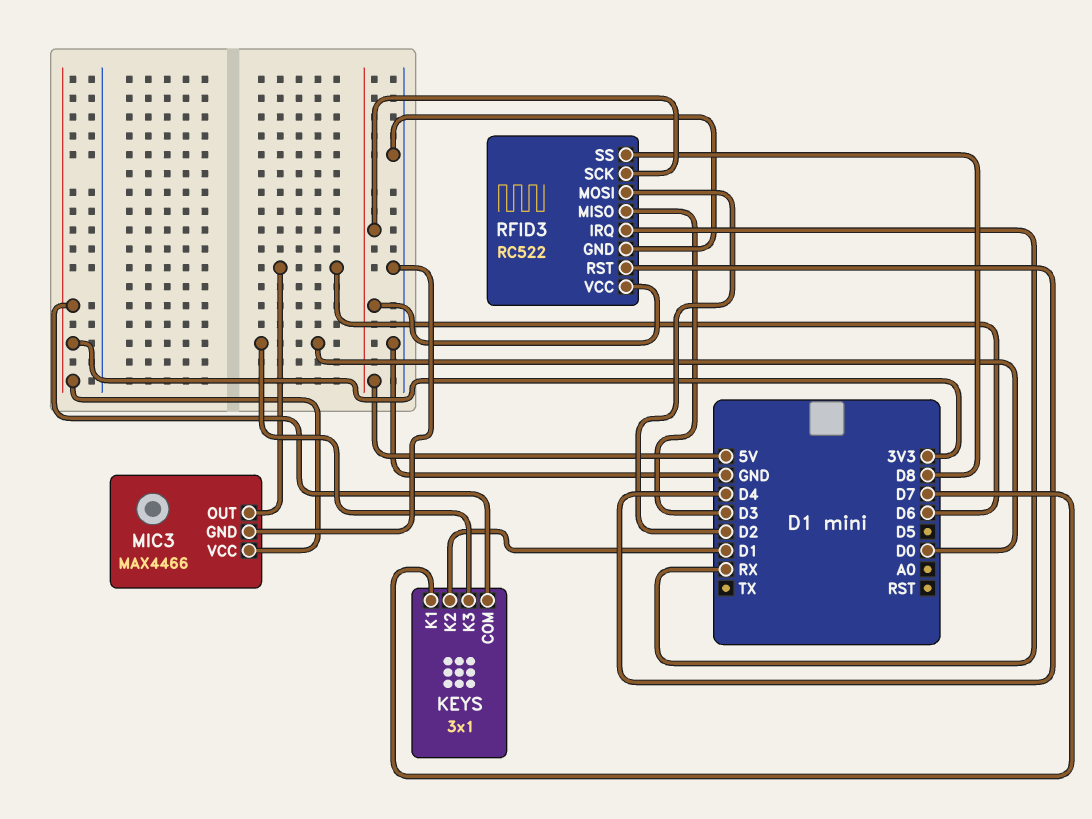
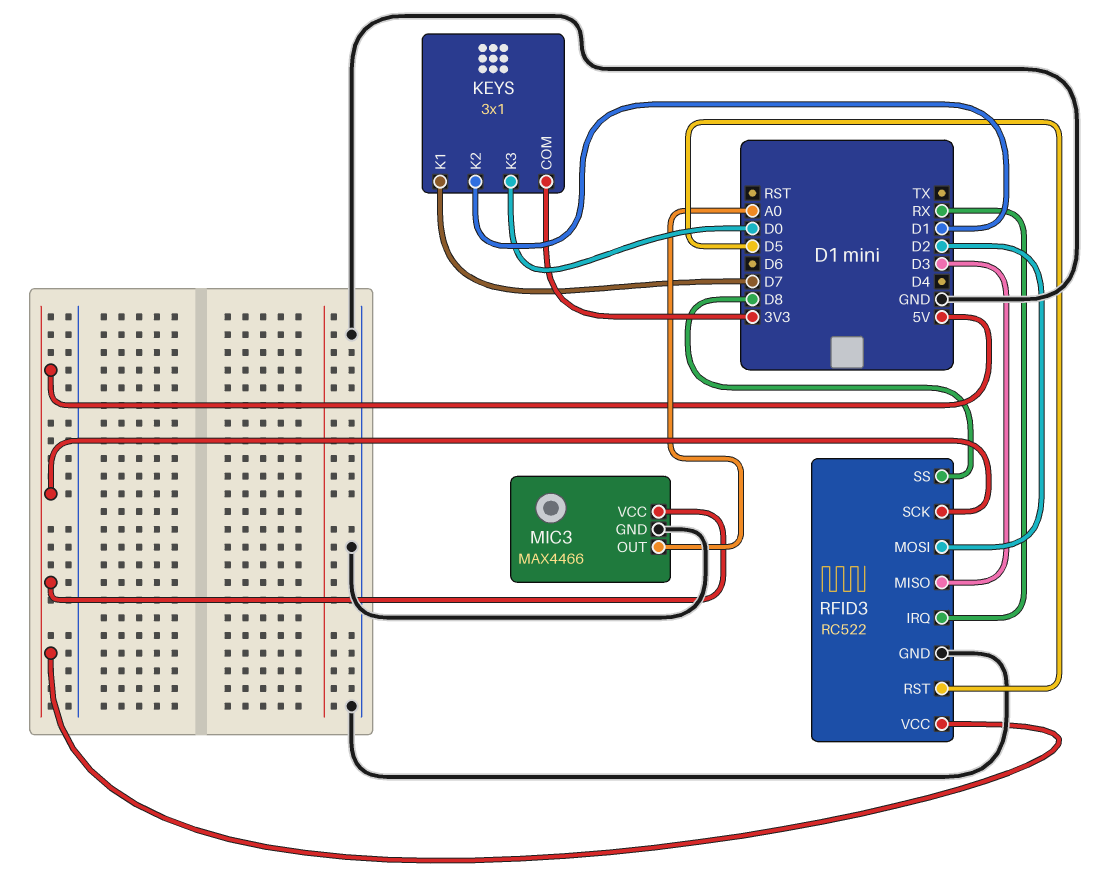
MIC3 pin OUT: D6 -> A0
MIC3 pin VCC: 3V3 -> 5V
RFID3 pin RST: D4 -> D5

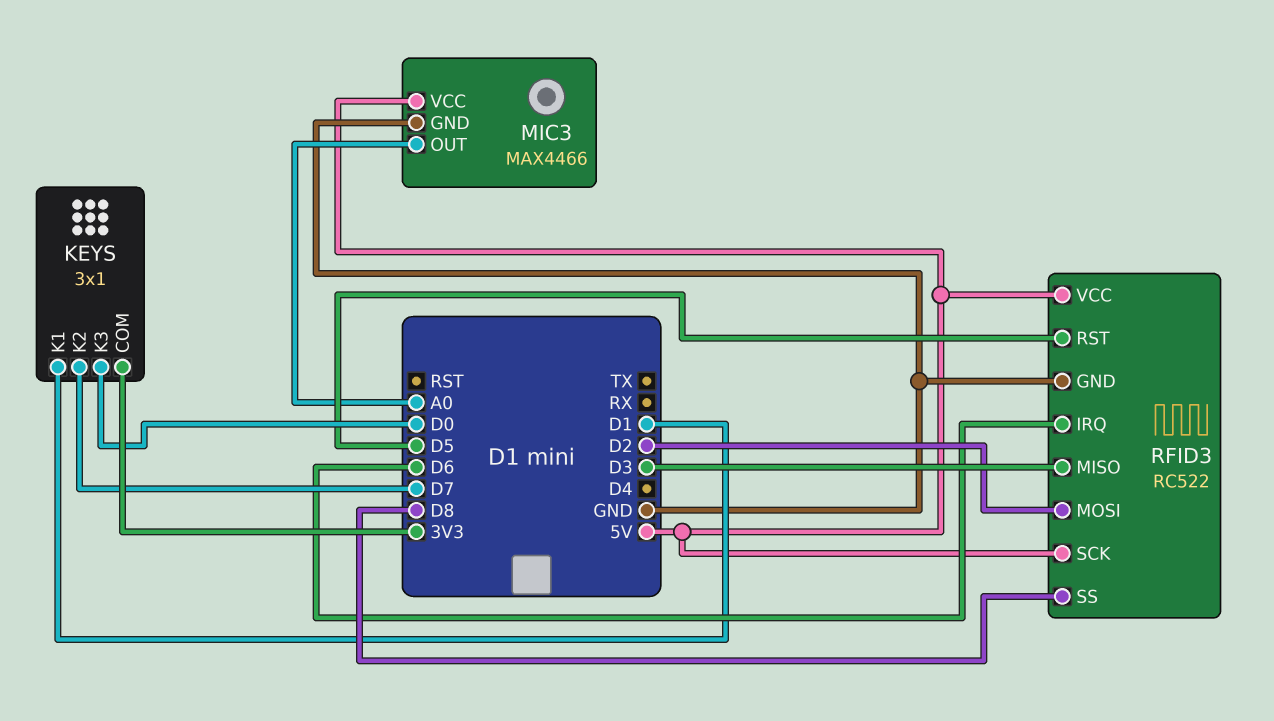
KEYS pin K1: D7 -> D1
KEYS pin K2: D1 -> D7
RFID3 pin IRQ: RX -> D6

